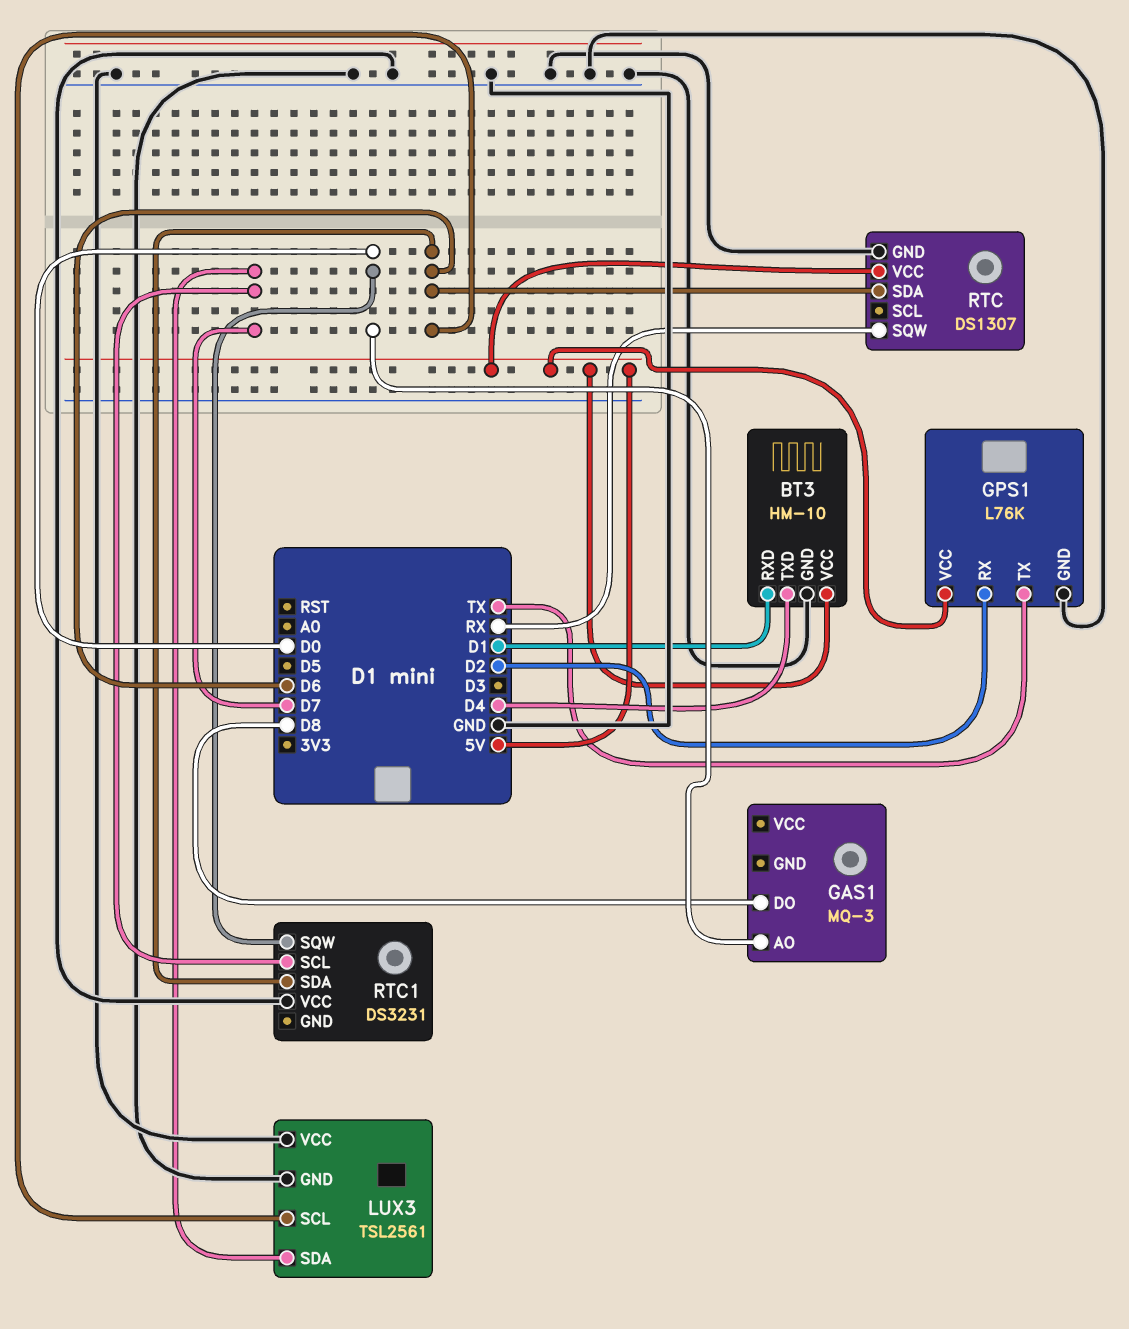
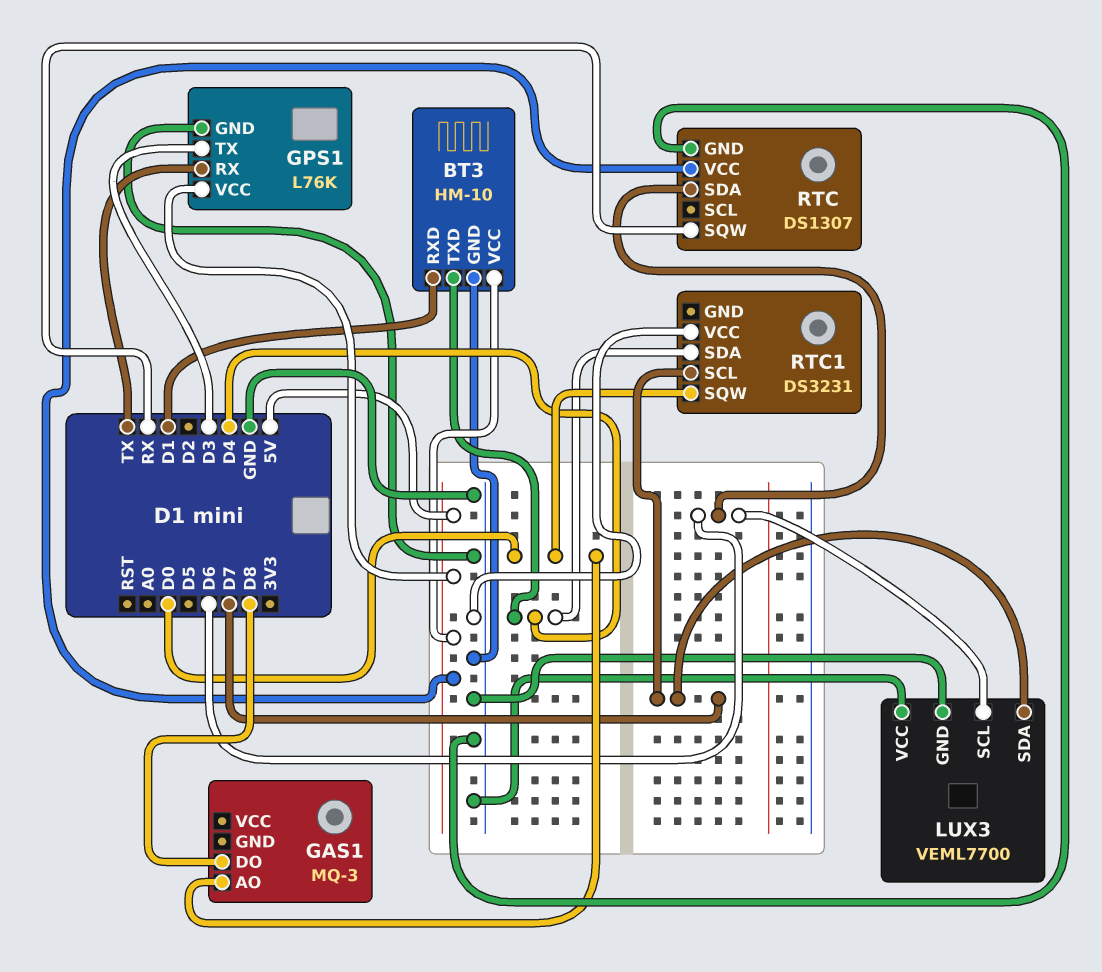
GPS1 pin RX: D2 -> TX
GPS1 pin TX: TX -> D3
LUX3: TSL2561 -> VEML7700
RTC1 pin SDA: D6 -> D4

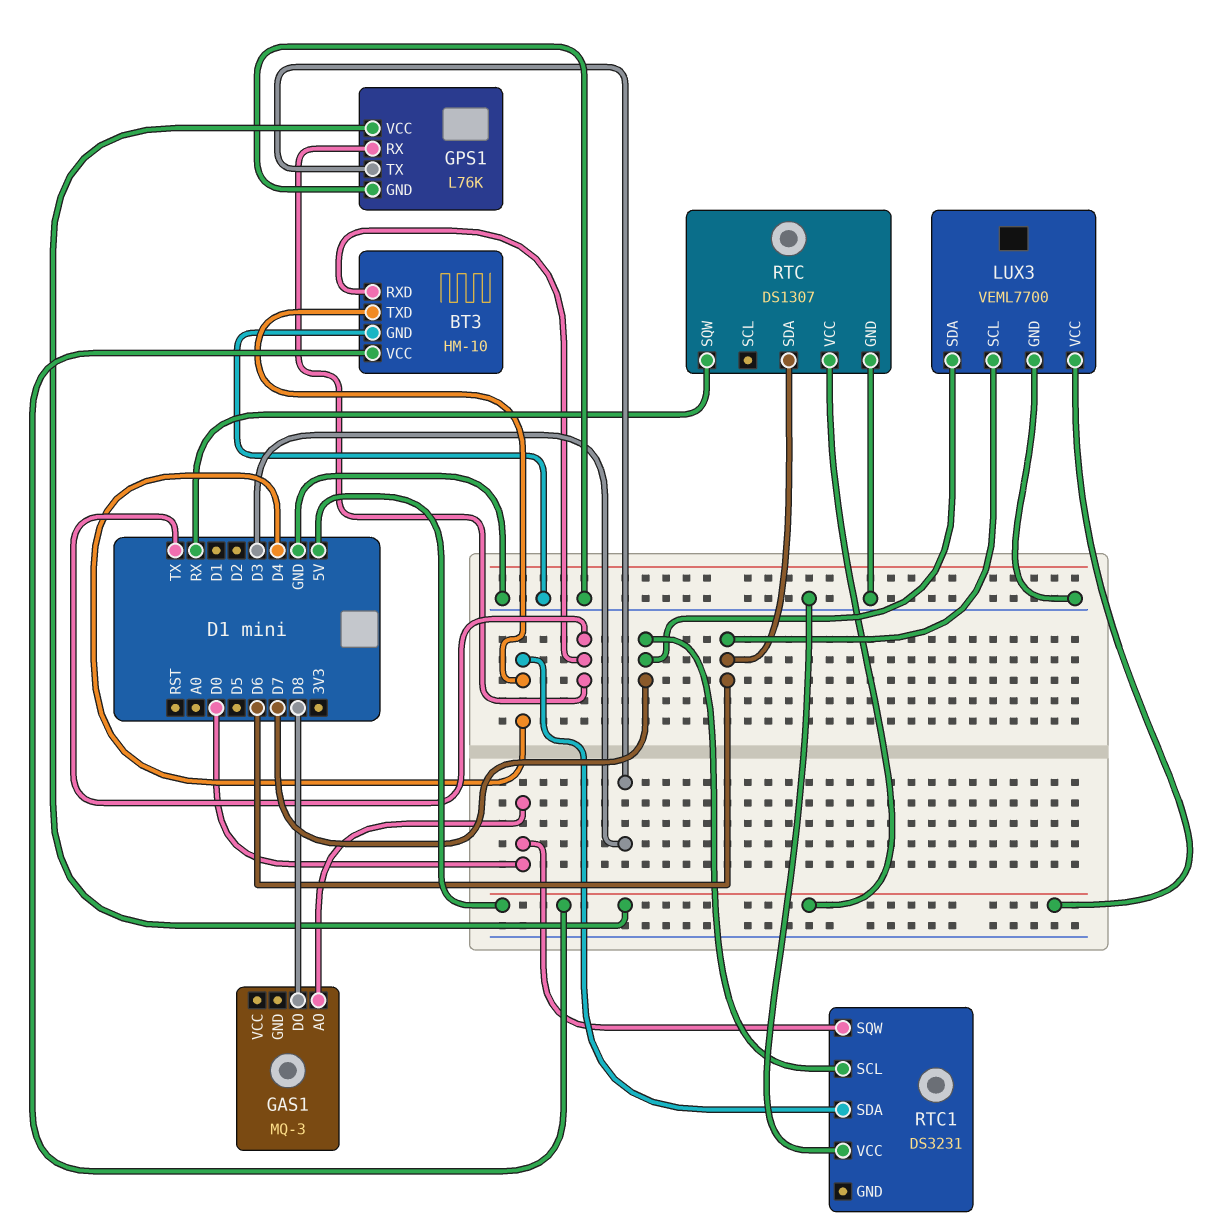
BT3 pin RXD: D1 -> TX
LUX3 pin VCC: GND -> 5V

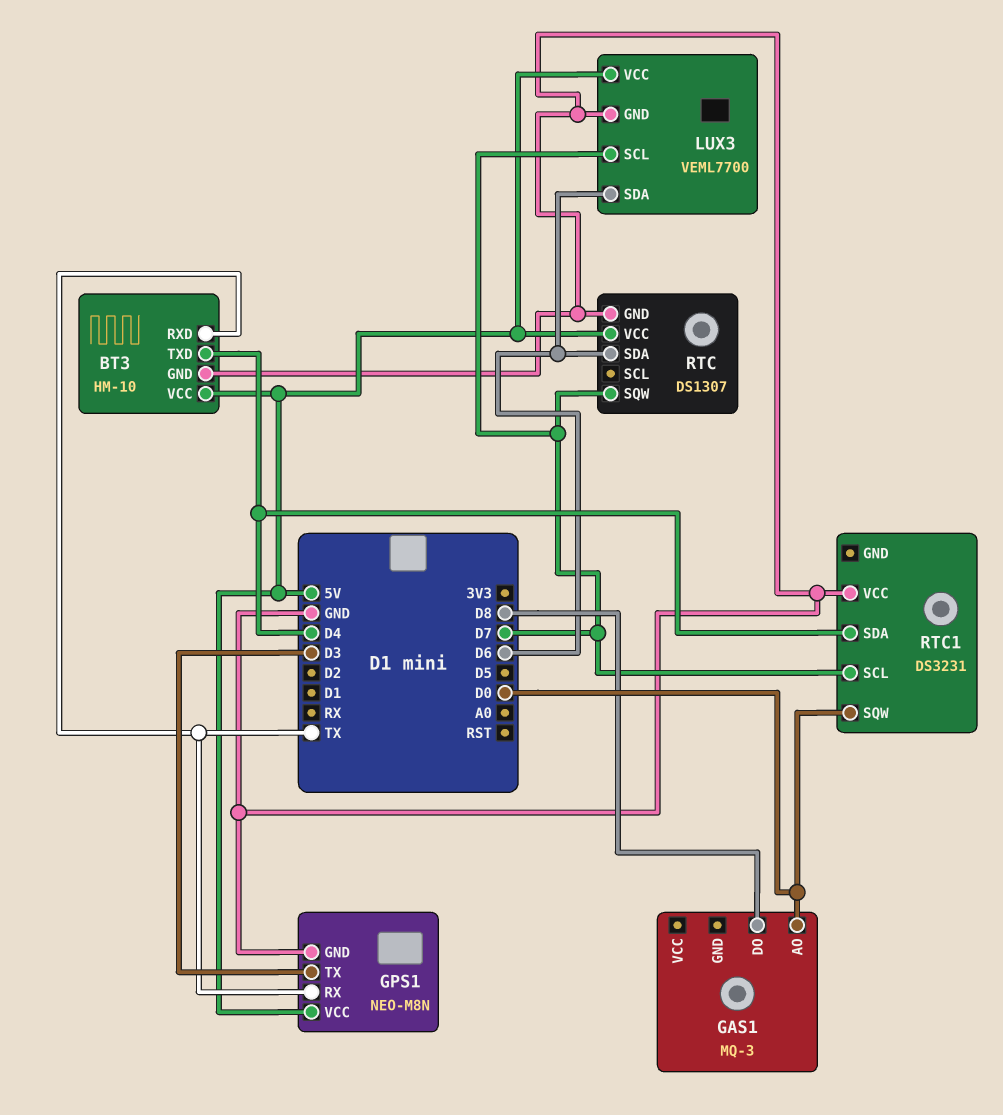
GPS1: L76K -> NEO-M8N
LUX3 pin SCL: D6 -> D7
LUX3 pin SDA: D7 -> D6
RTC pin SQW: RX -> D7

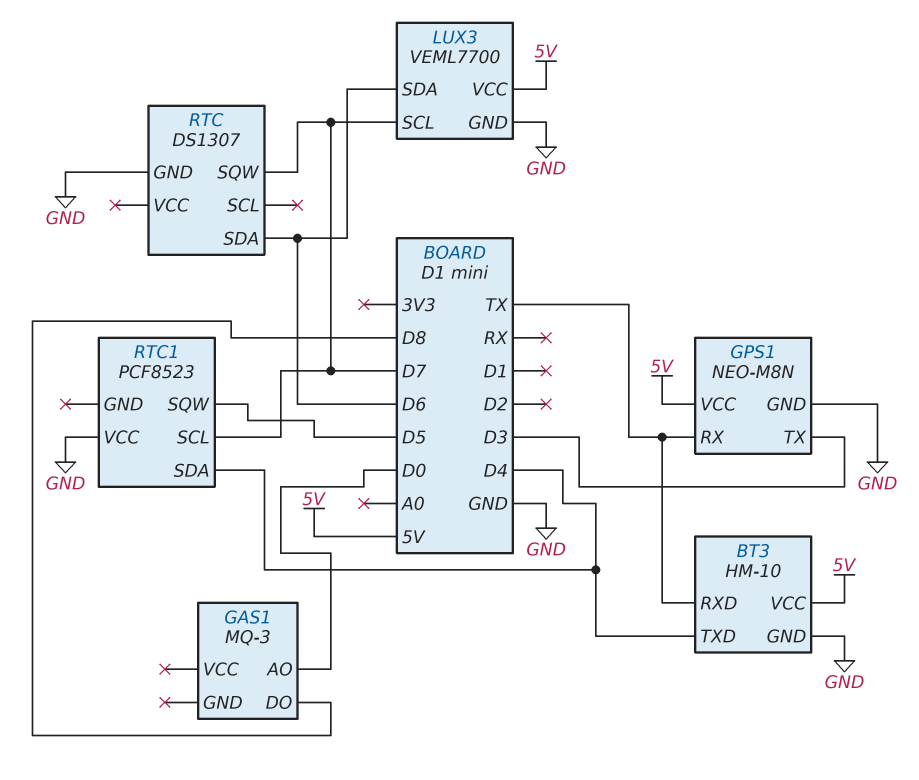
RTC pin VCC: 5V -> none
RTC1: DS3231 -> PCF8523
RTC1 pin SQW: D0 -> D5

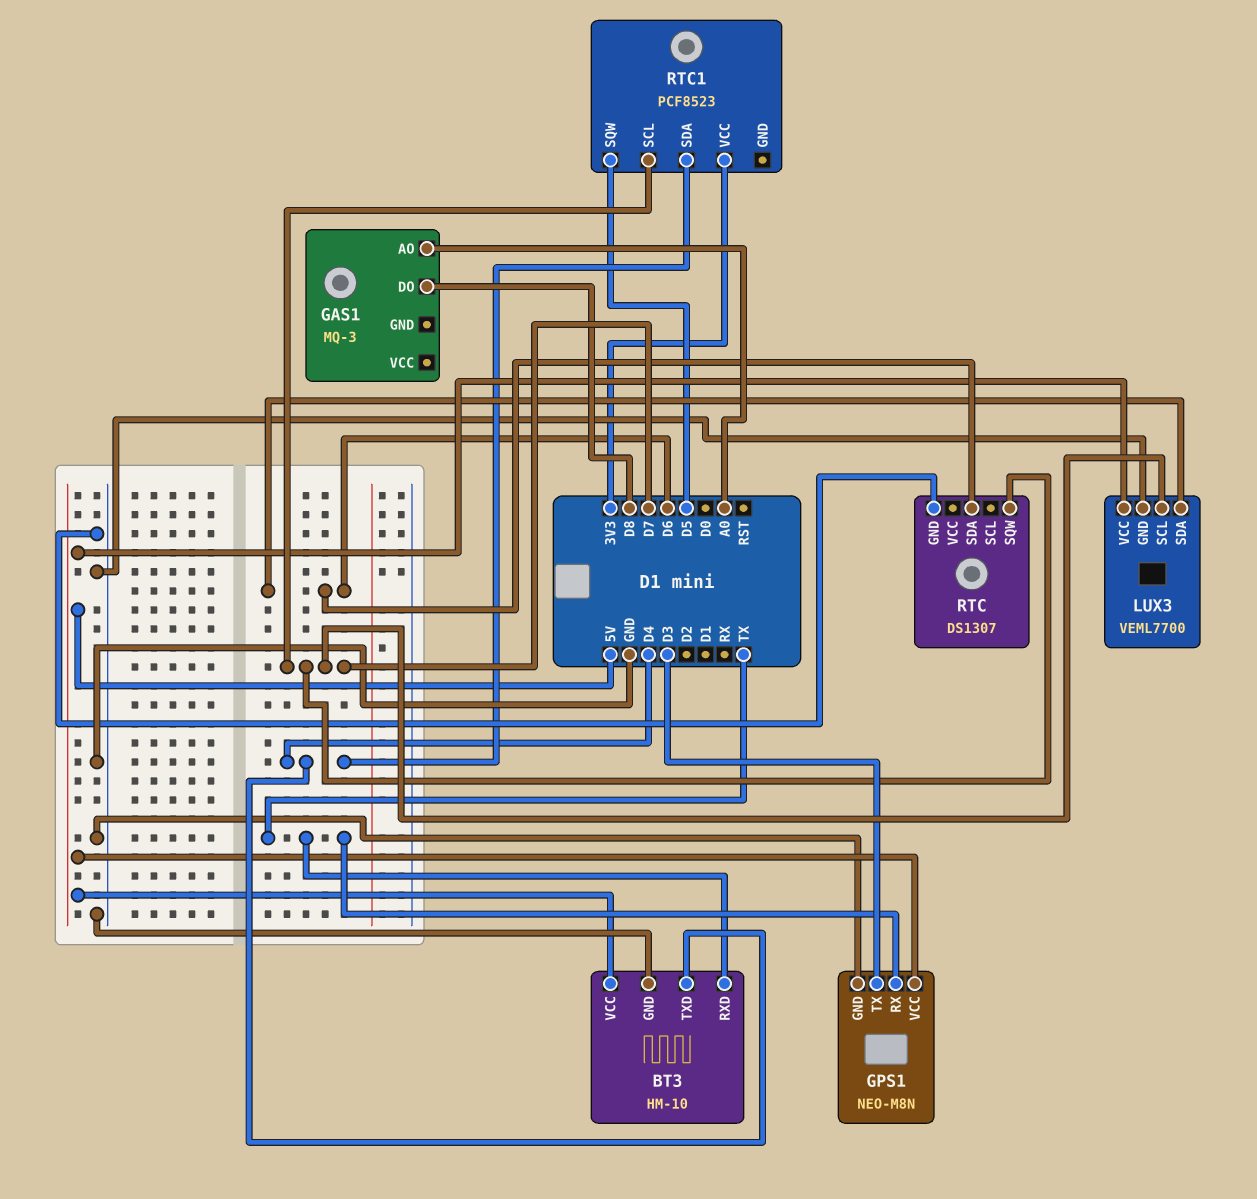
GAS1 pin AO: D0 -> A0
RTC1 pin VCC: GND -> 3V3

